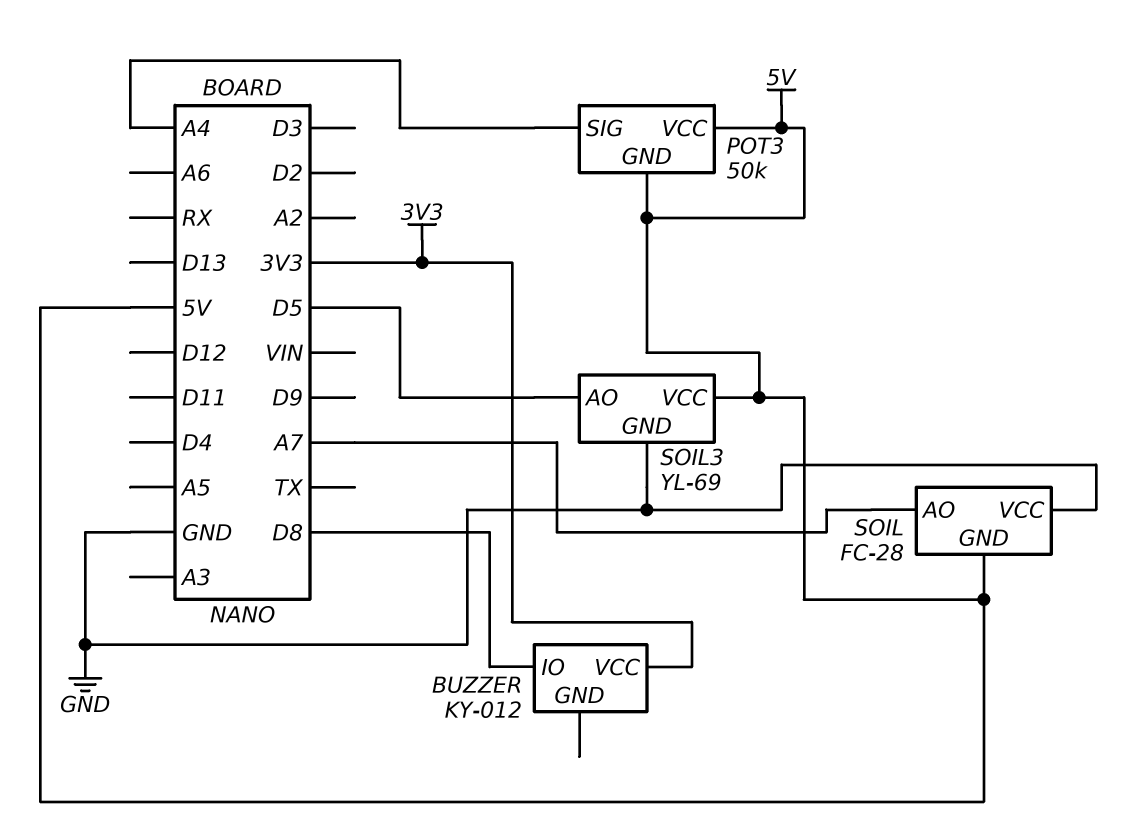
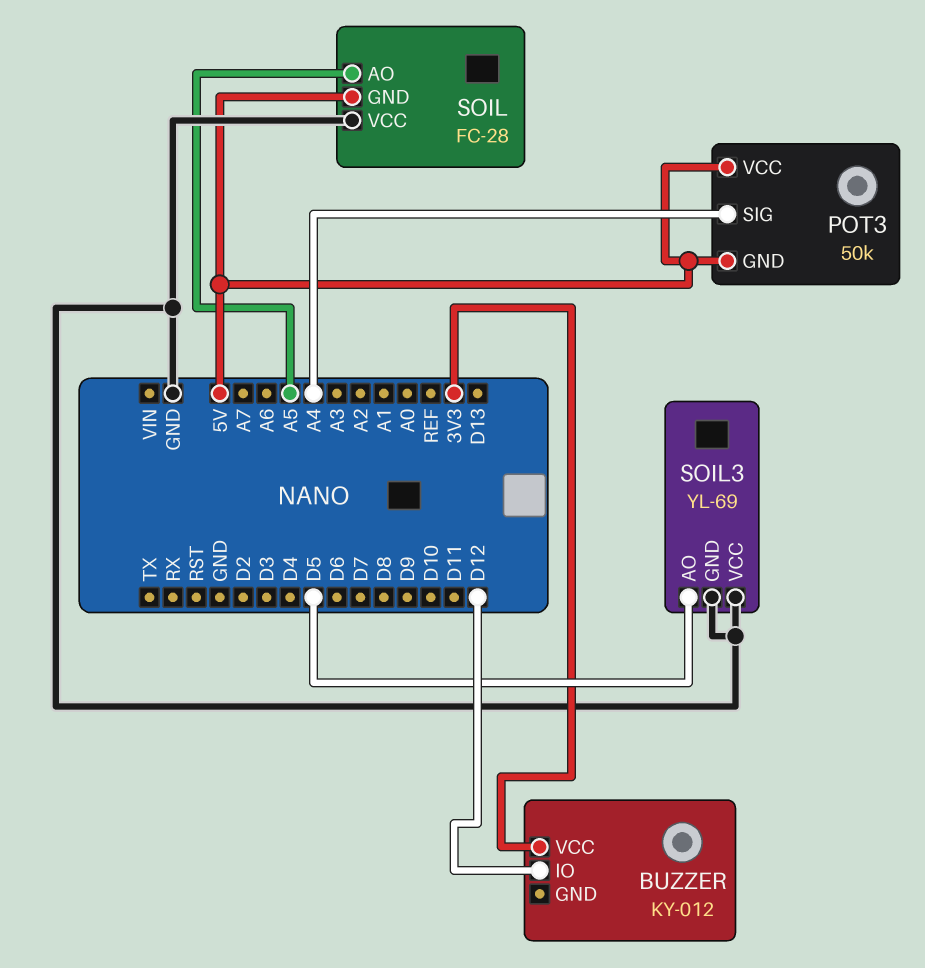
BUZZER pin IO: D8 -> D12
SOIL pin AO: A7 -> A5
SOIL3 pin VCC: 5V -> GND

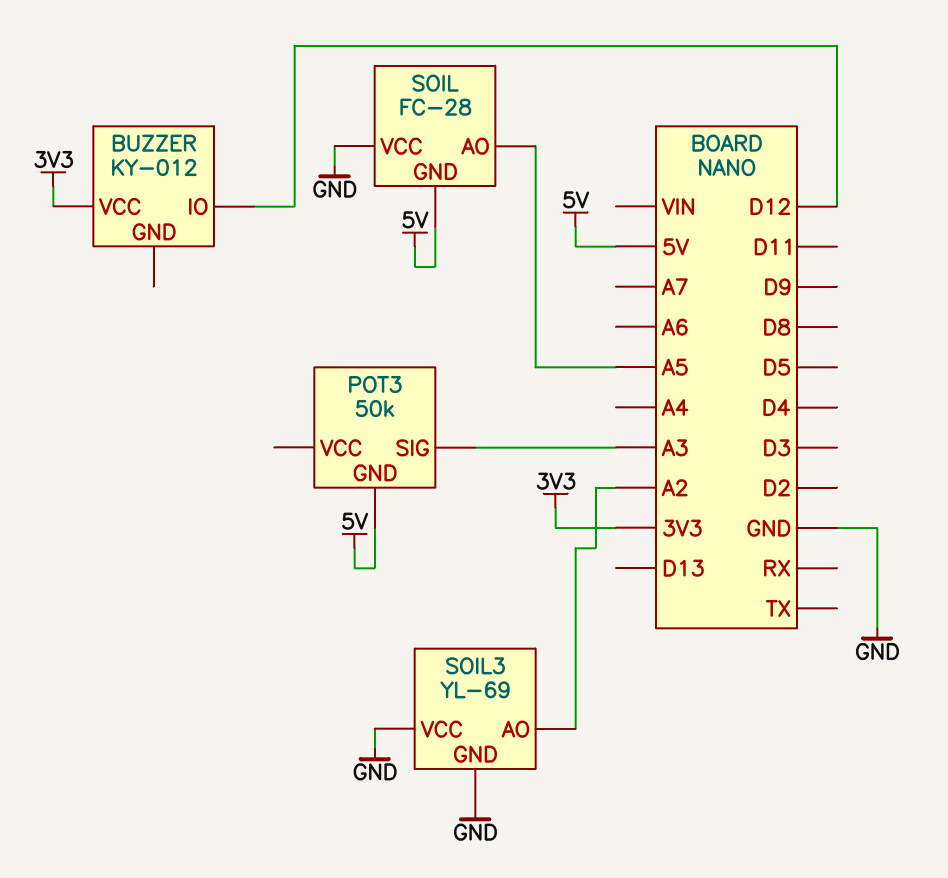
POT3 pin SIG: A4 -> A3
POT3 pin VCC: 5V -> none
SOIL3 pin AO: D5 -> A2

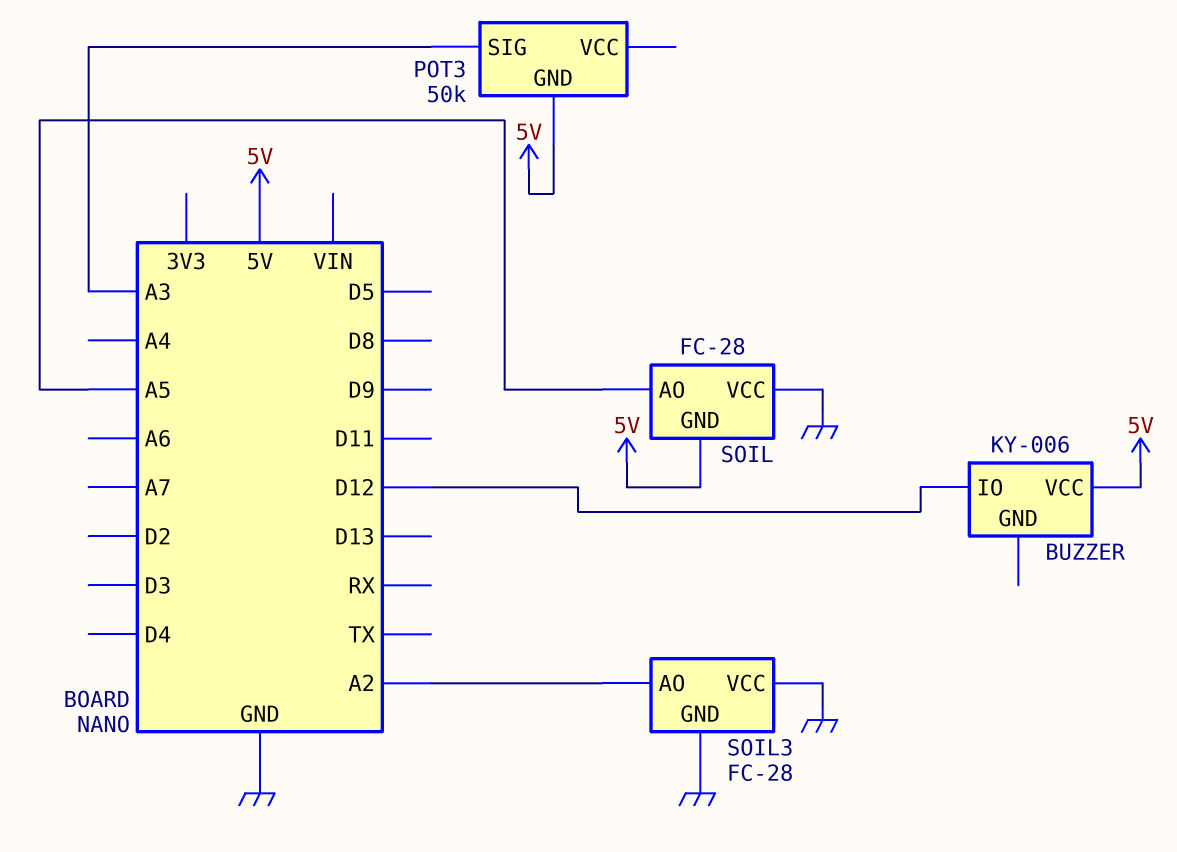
BUZZER: KY-012 -> KY-006
BUZZER pin VCC: 3V3 -> 5V
SOIL3: YL-69 -> FC-28

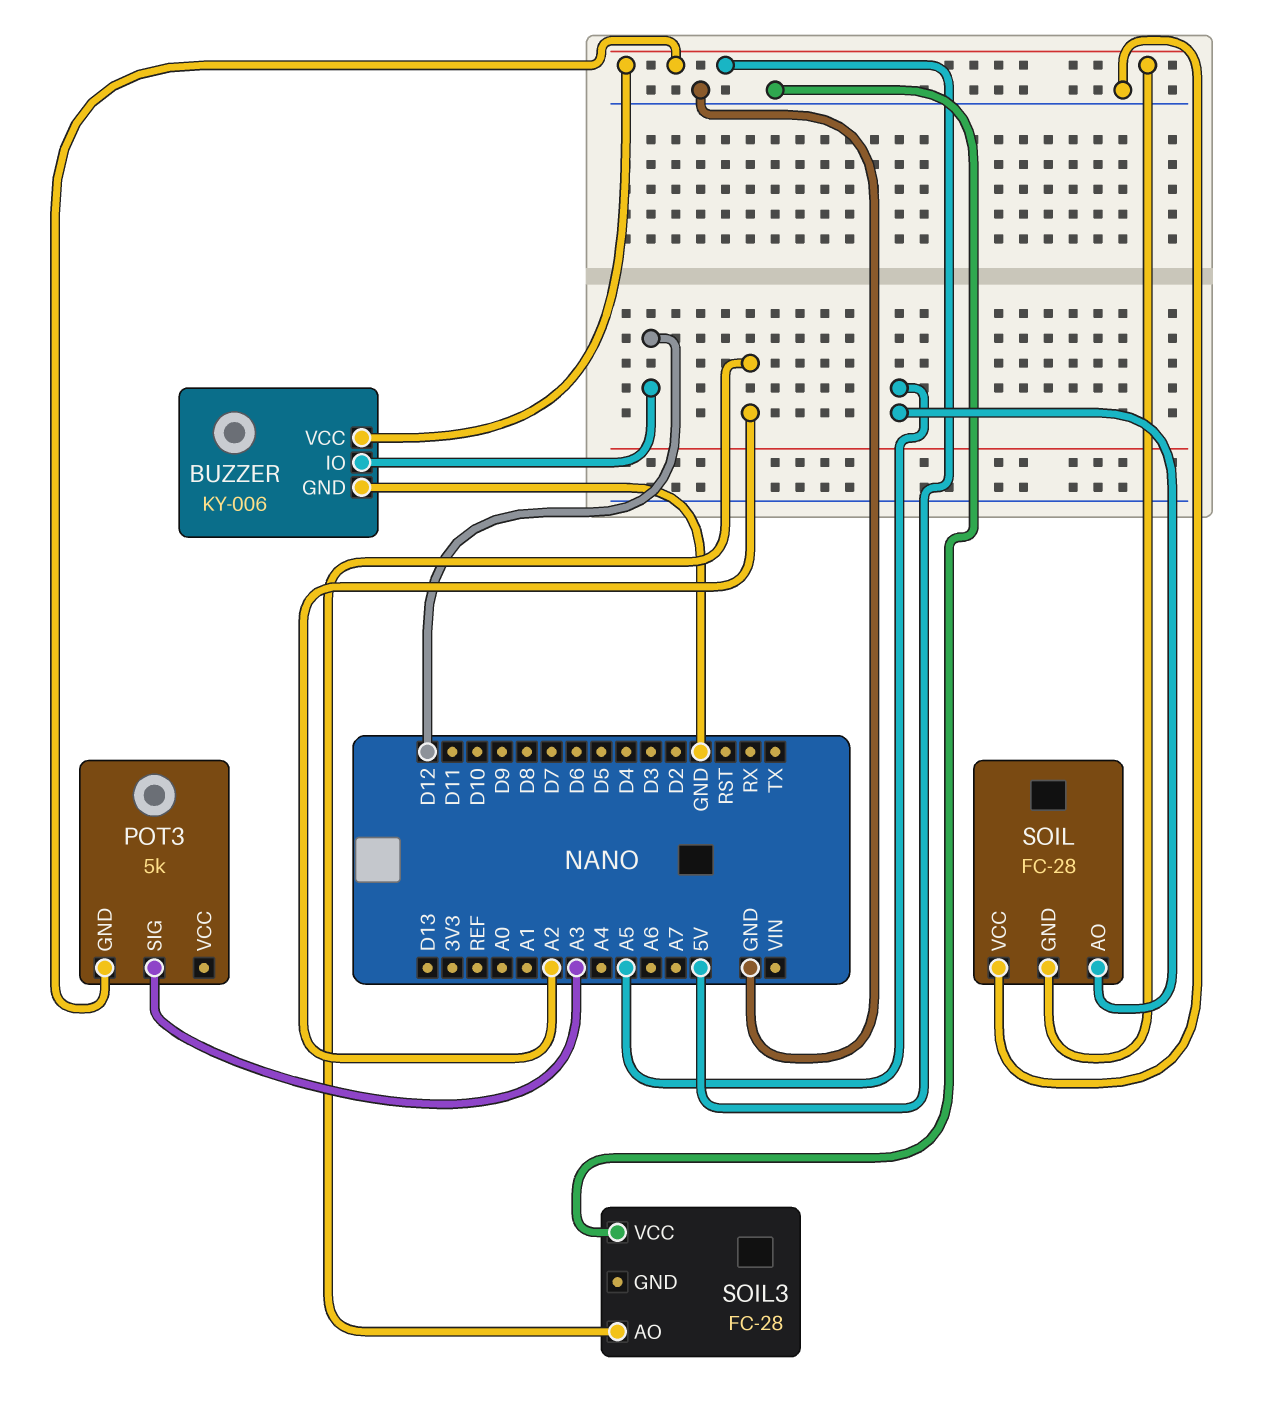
BUZZER pin GND: none -> GND
POT3: 50k -> 5k
SOIL3 pin GND: GND -> none

